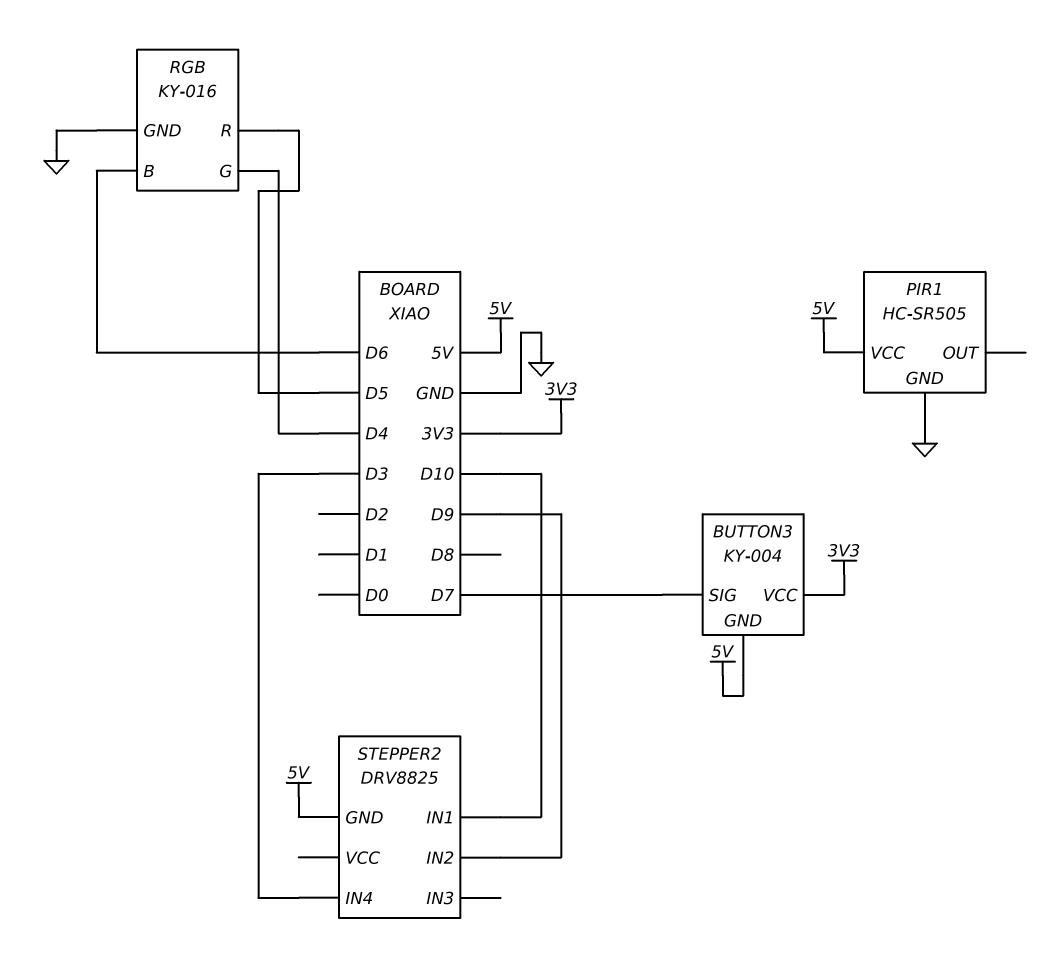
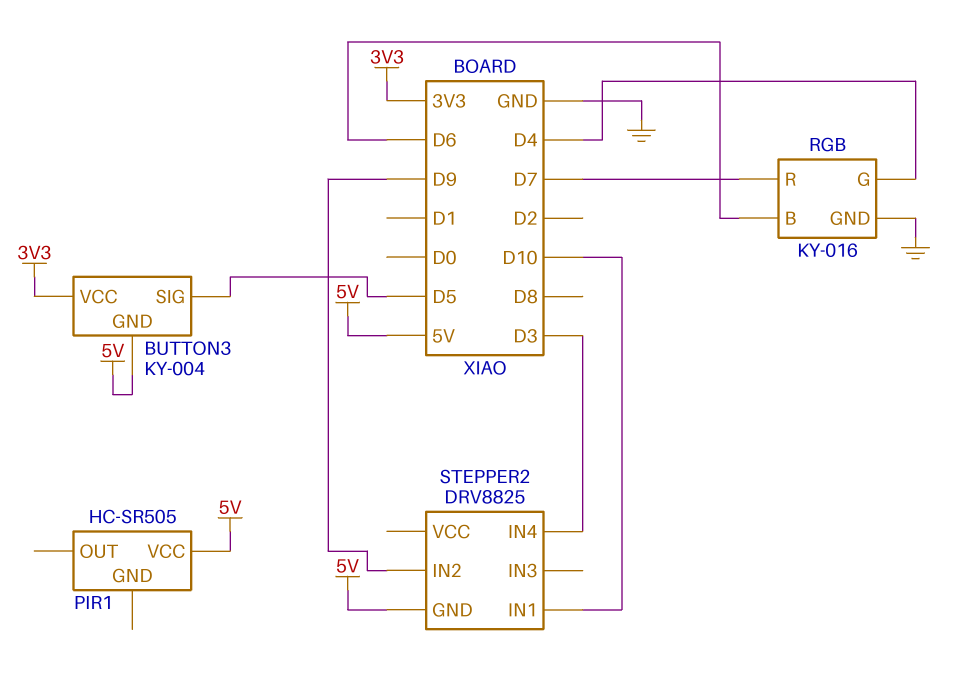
BUTTON3 pin SIG: D7 -> D5
PIR1 pin GND: GND -> none
RGB pin R: D5 -> D7

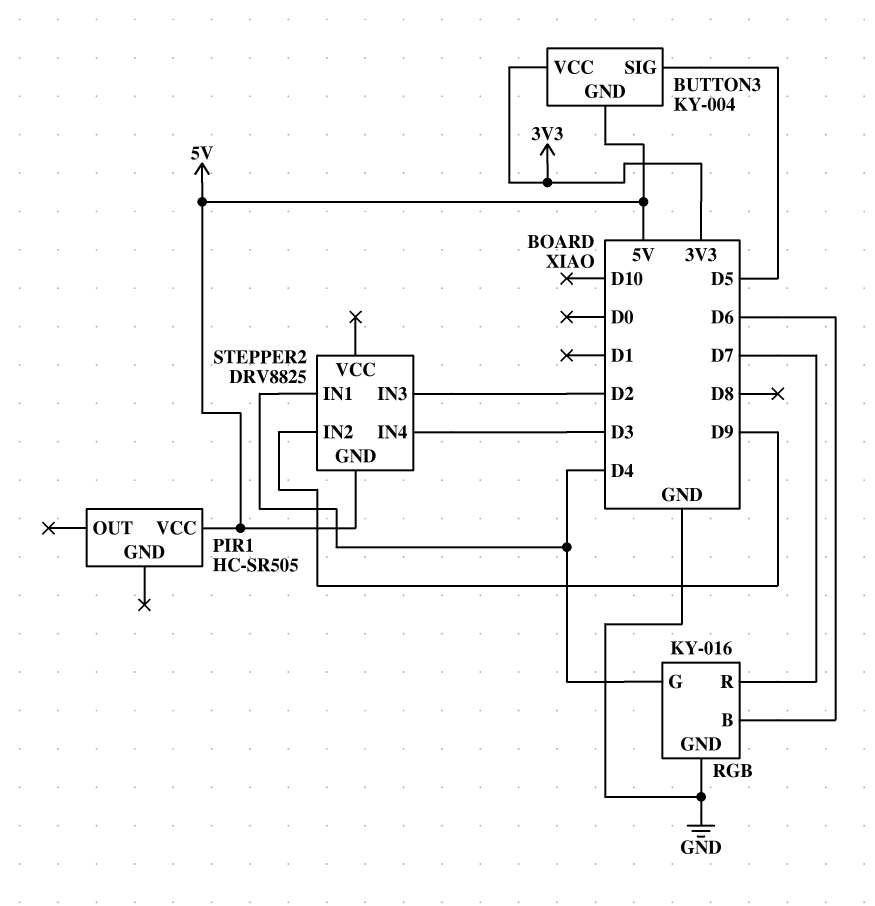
STEPPER2 pin IN1: D10 -> D4
STEPPER2 pin IN3: none -> D2

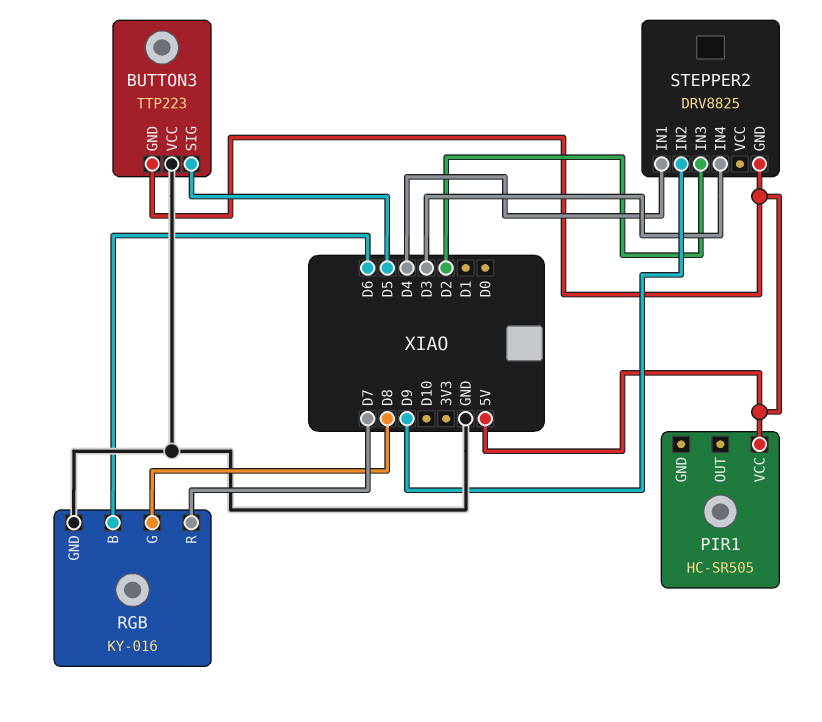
BUTTON3: KY-004 -> TTP223
BUTTON3 pin VCC: 3V3 -> GND
RGB pin G: D4 -> D8

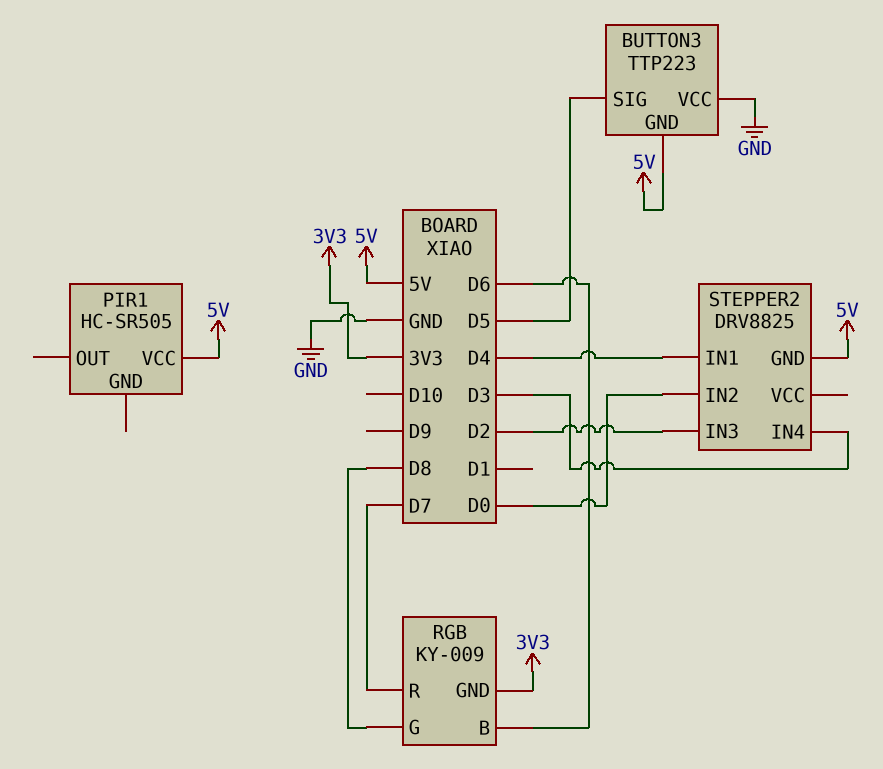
RGB: KY-016 -> KY-009
RGB pin GND: GND -> 3V3
STEPPER2 pin IN2: D9 -> D0

